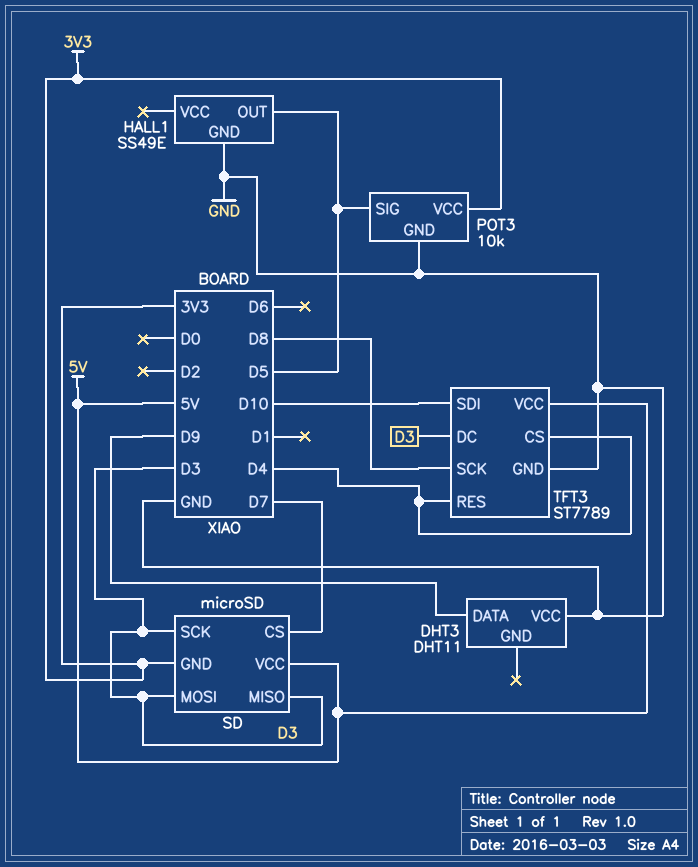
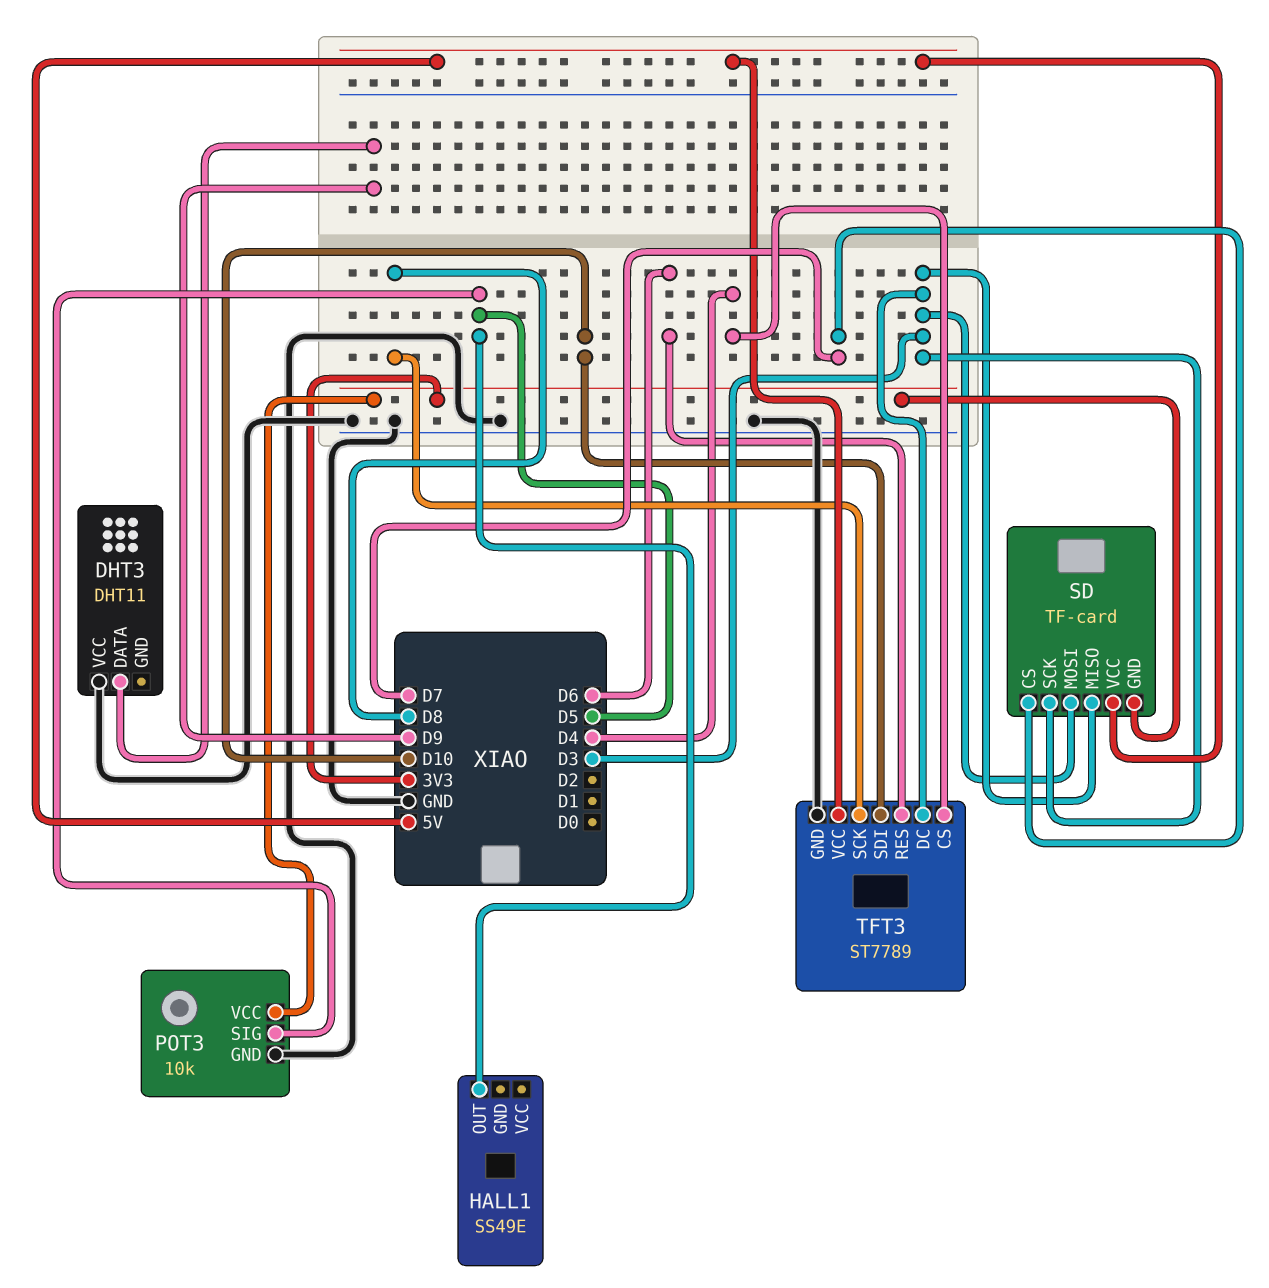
HALL1 pin GND: GND -> none
SD: microSD -> TF-card
TFT3 pin RES: D4 -> D6

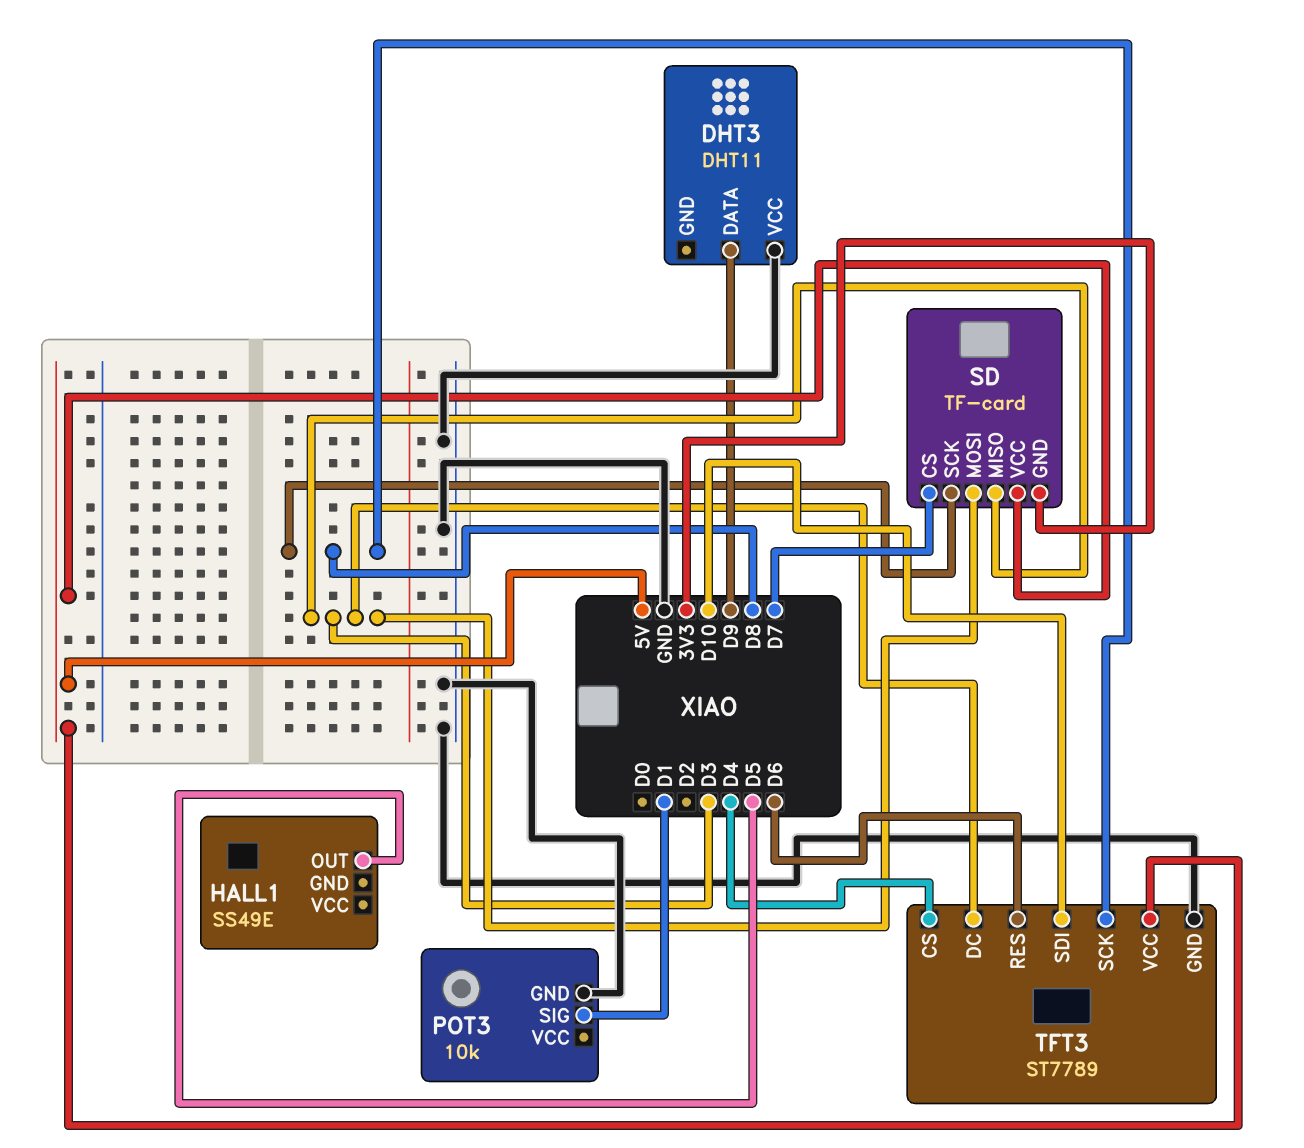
POT3 pin SIG: D5 -> D1
POT3 pin VCC: 3V3 -> none
SD pin SCK: D3 -> D8

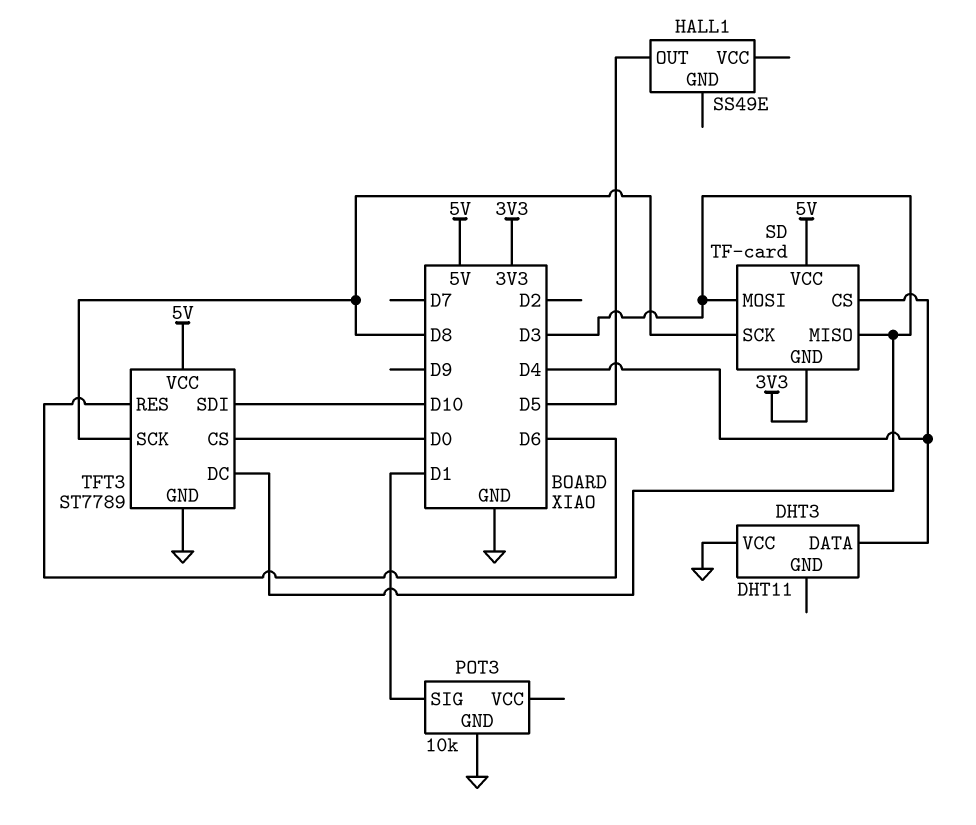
DHT3 pin DATA: D9 -> D4
SD pin CS: D7 -> D4
TFT3 pin CS: D4 -> D0

